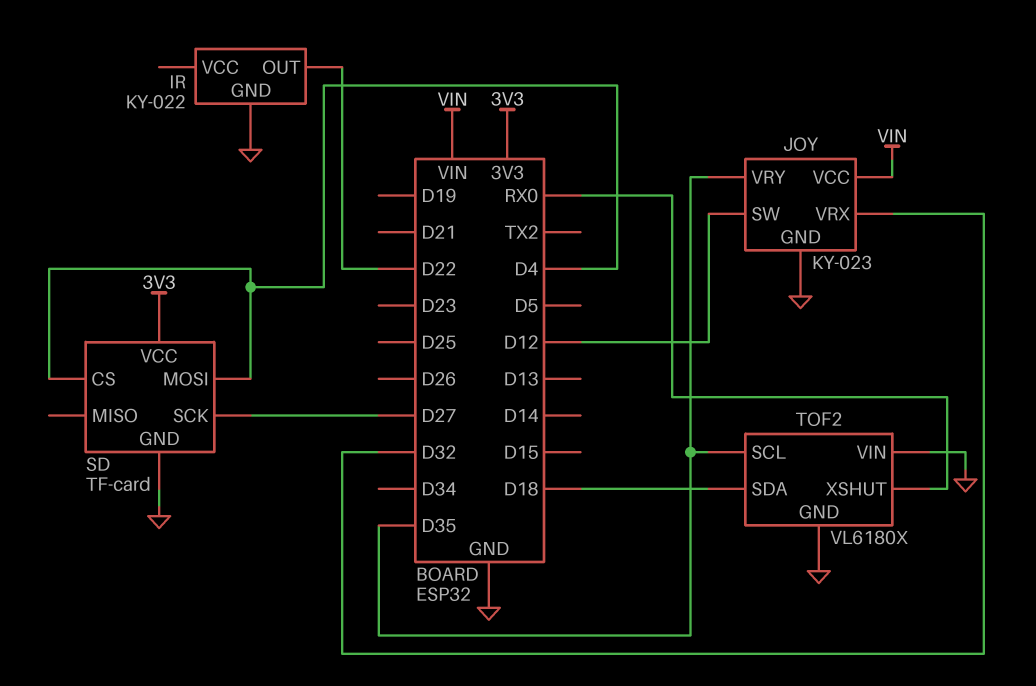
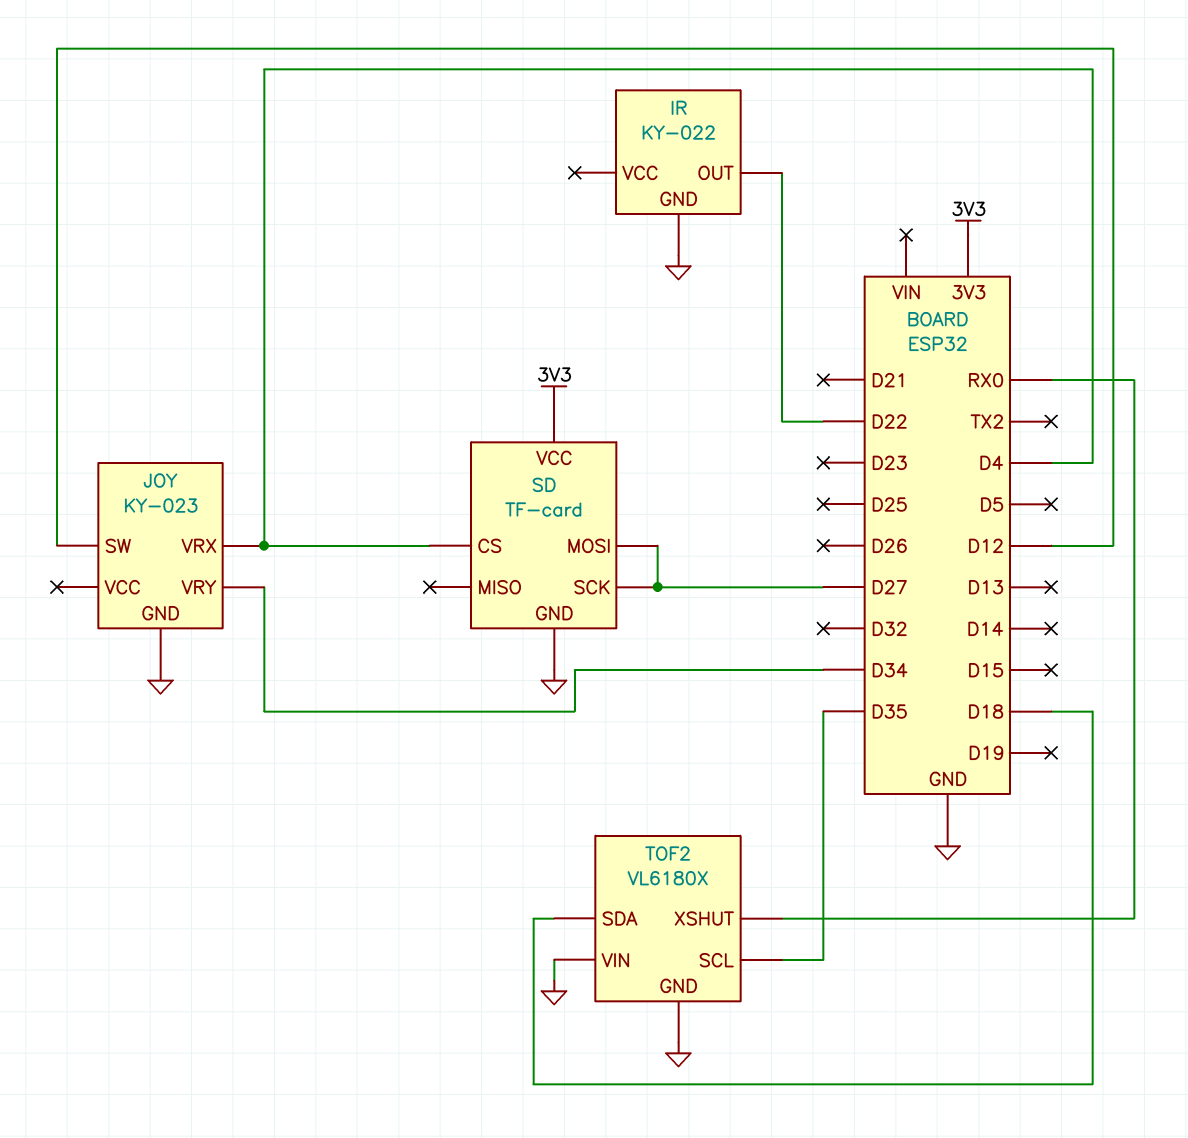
JOY pin VCC: VIN -> none
JOY pin VRX: D32 -> D4
JOY pin VRY: D35 -> D34
SD pin MOSI: D4 -> D27

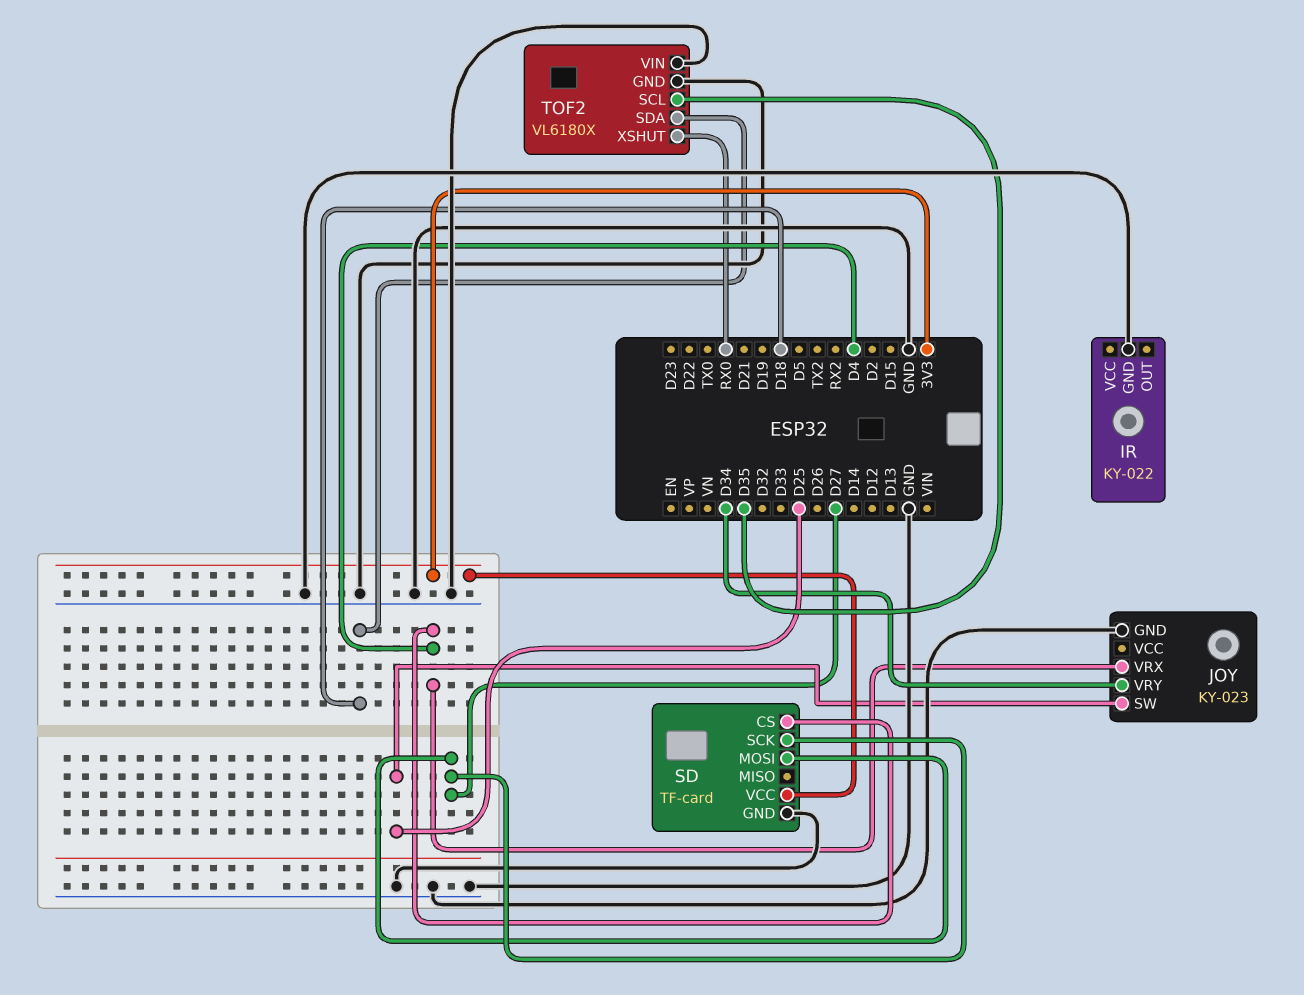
IR pin OUT: D22 -> none
JOY pin SW: D12 -> D25

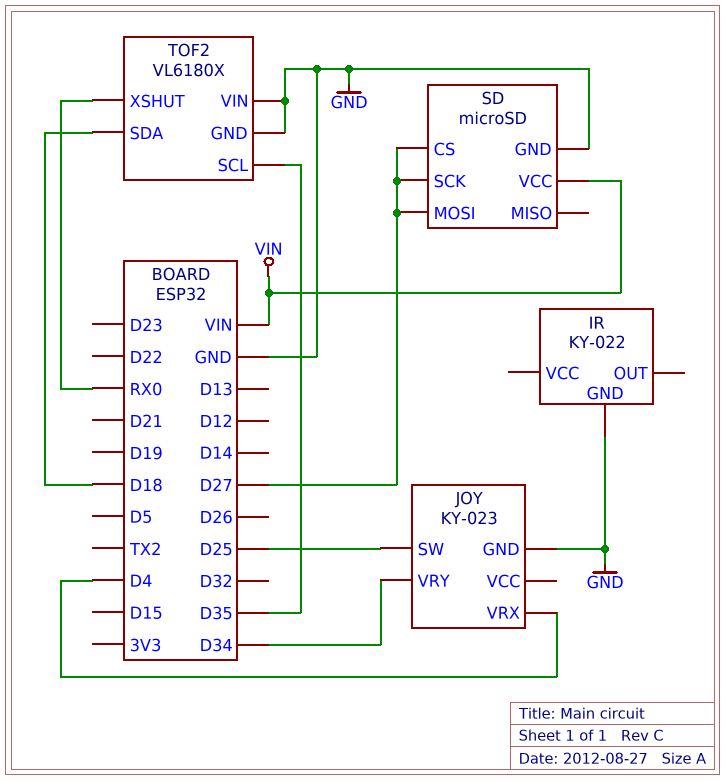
SD: TF-card -> microSD
SD pin CS: D4 -> D27
SD pin VCC: 3V3 -> VIN

